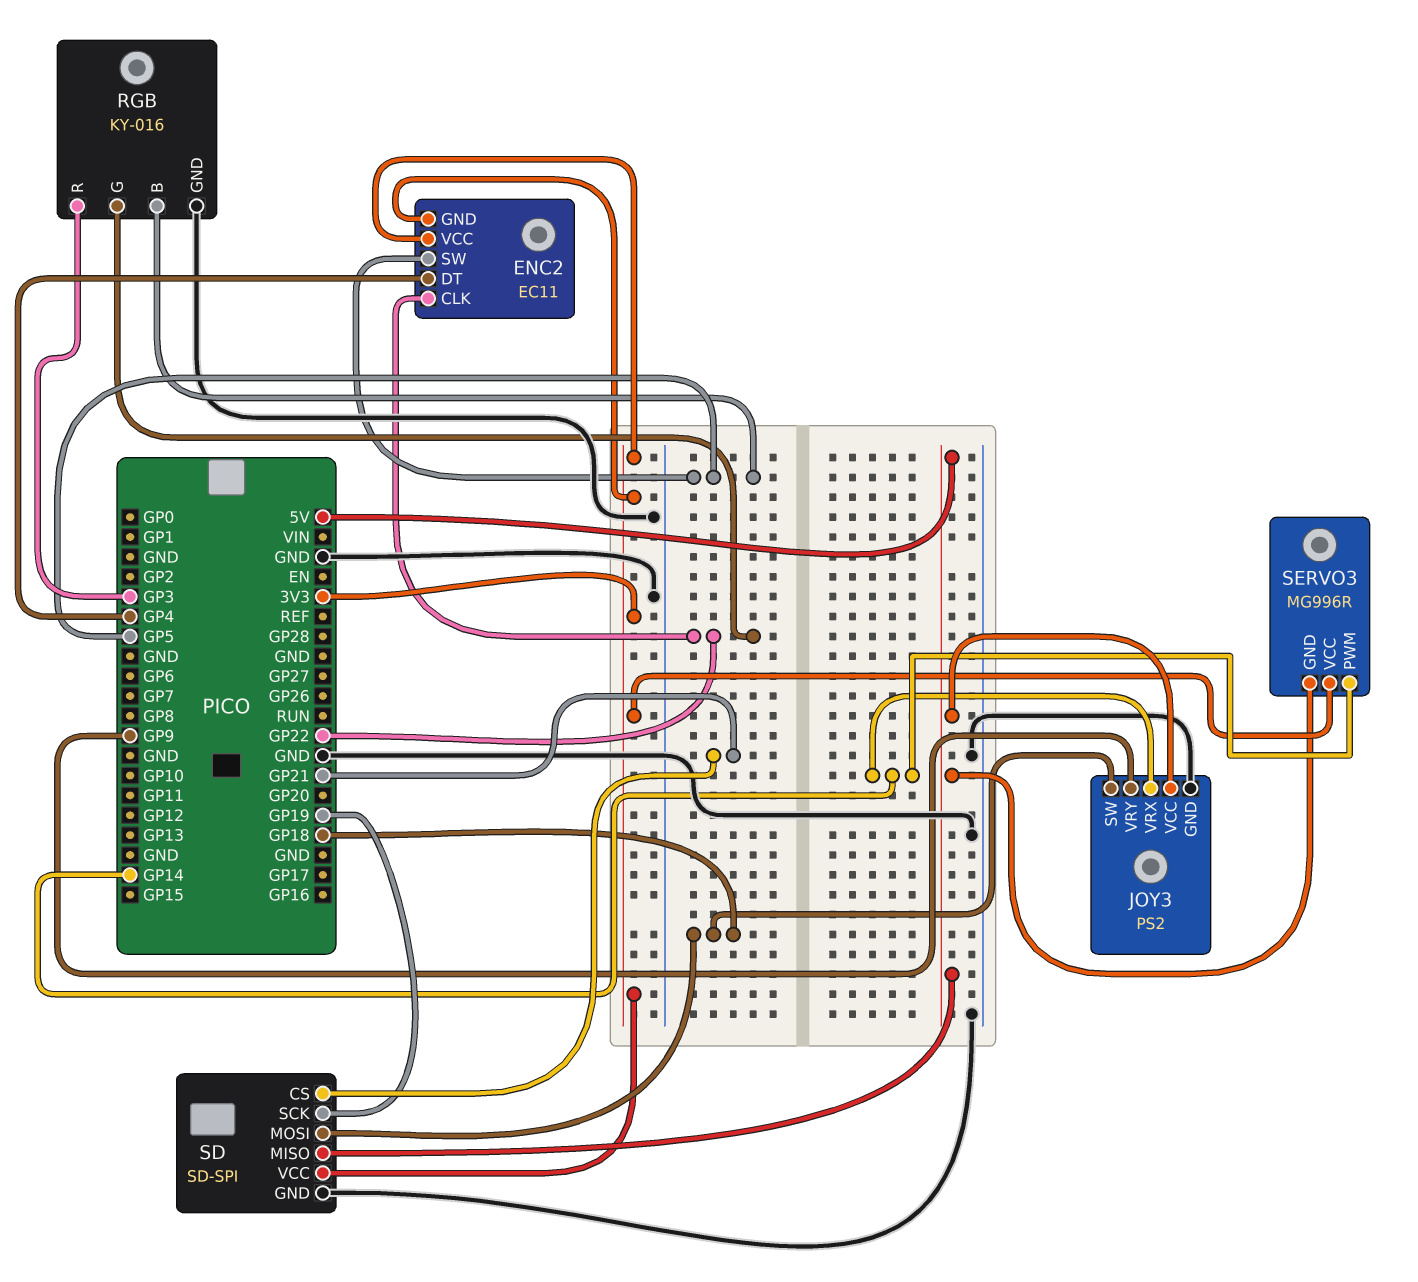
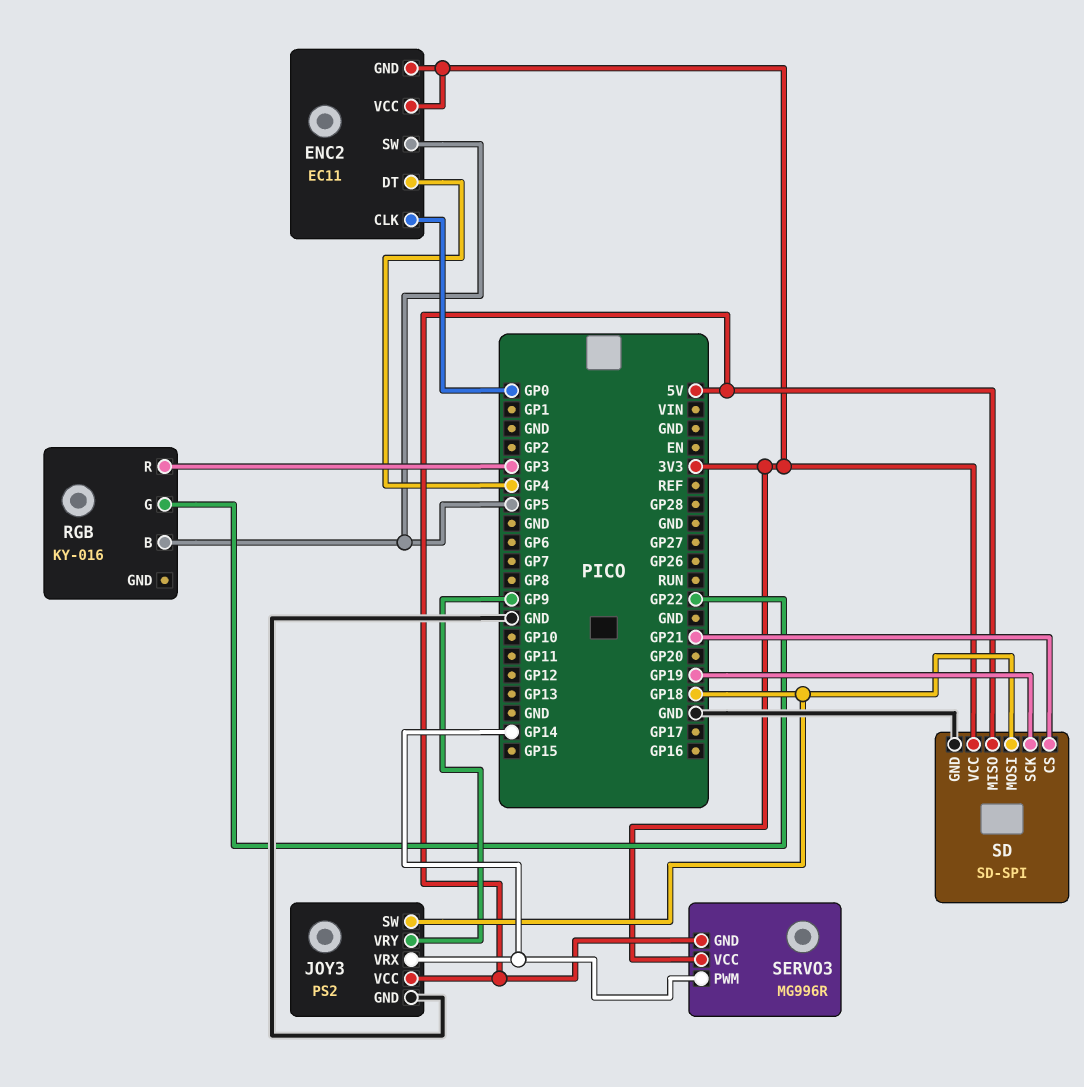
ENC2 pin CLK: GP22 -> GP0
RGB pin GND: GND -> none

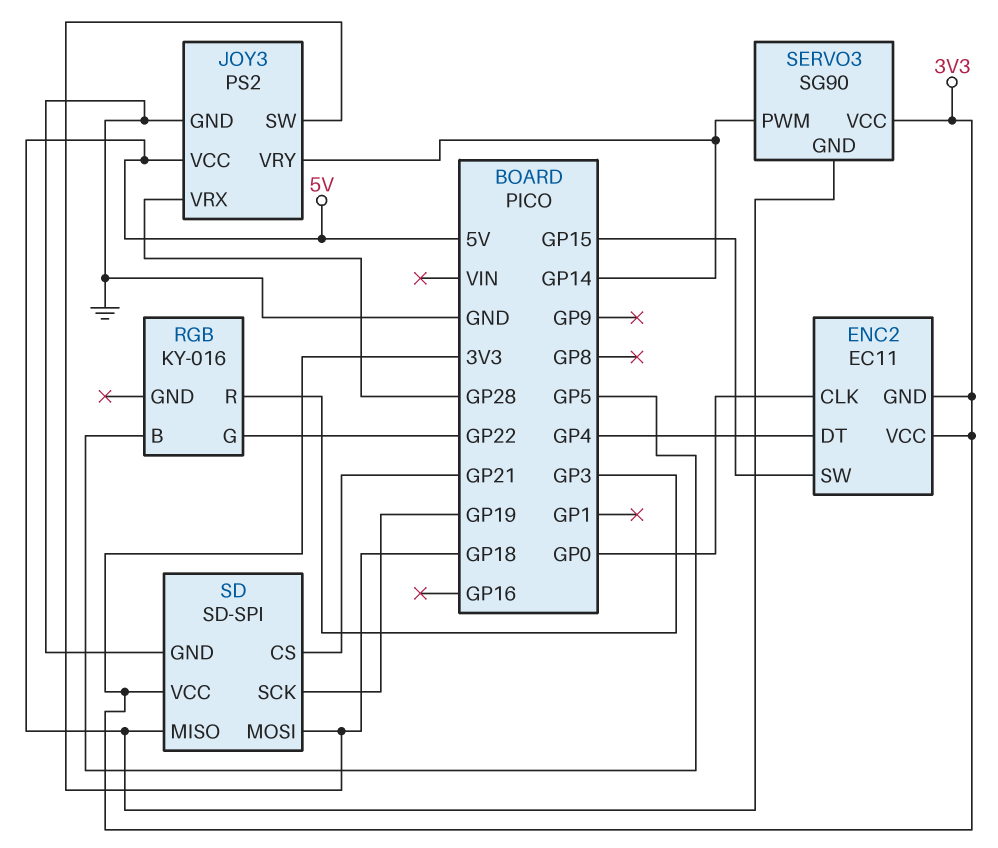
ENC2 pin SW: GP5 -> GP15
JOY3 pin VRX: GP14 -> GP28
JOY3 pin VRY: GP9 -> GP14
SERVO3: MG996R -> SG90

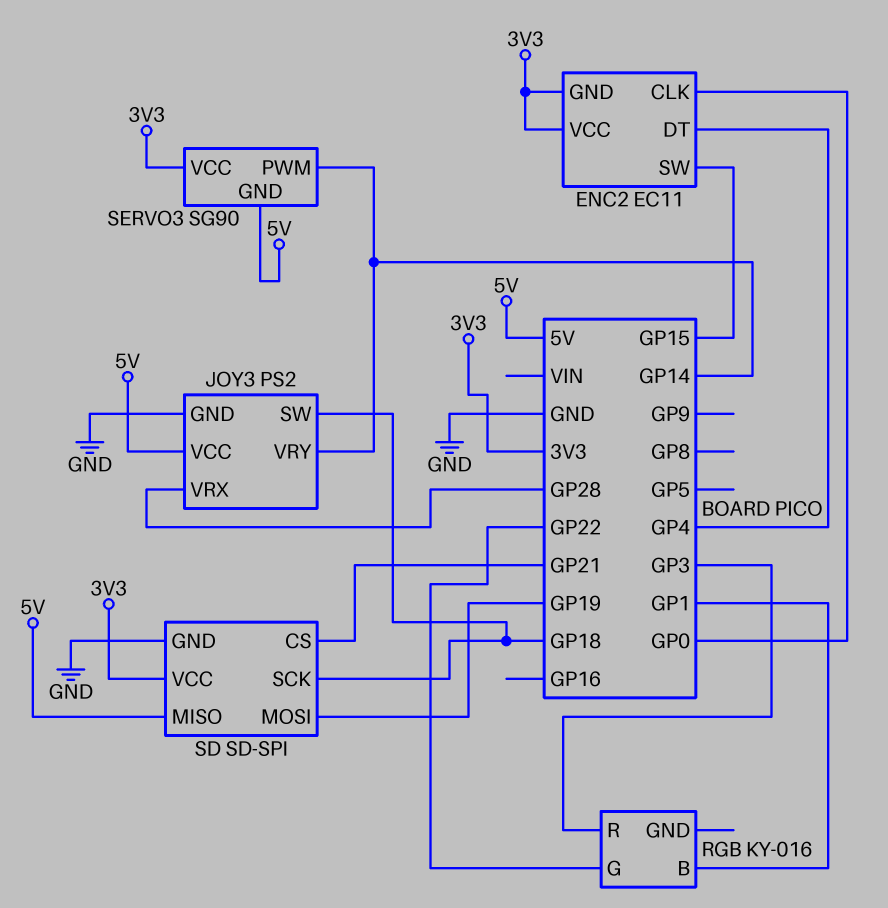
RGB pin B: GP5 -> GP1
SD pin MOSI: GP18 -> GP19
SD pin SCK: GP19 -> GP18

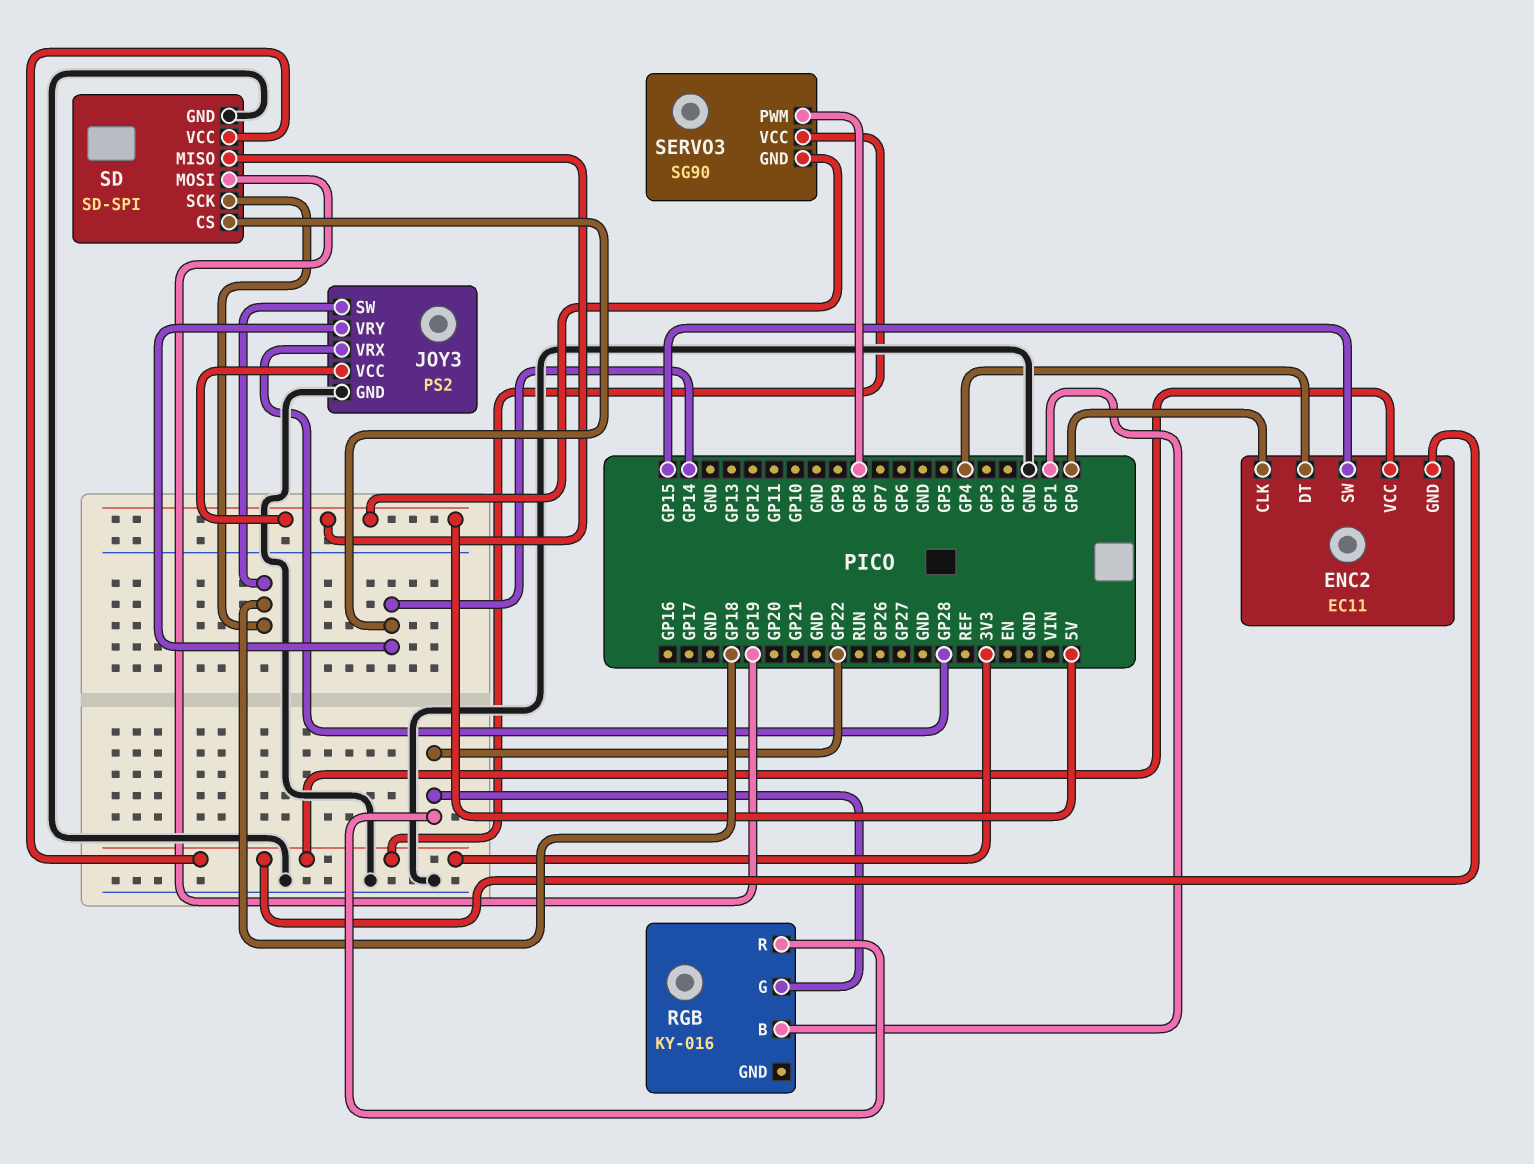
RGB pin R: GP3 -> GP22
SD pin CS: GP21 -> GP14
SERVO3 pin PWM: GP14 -> GP8

